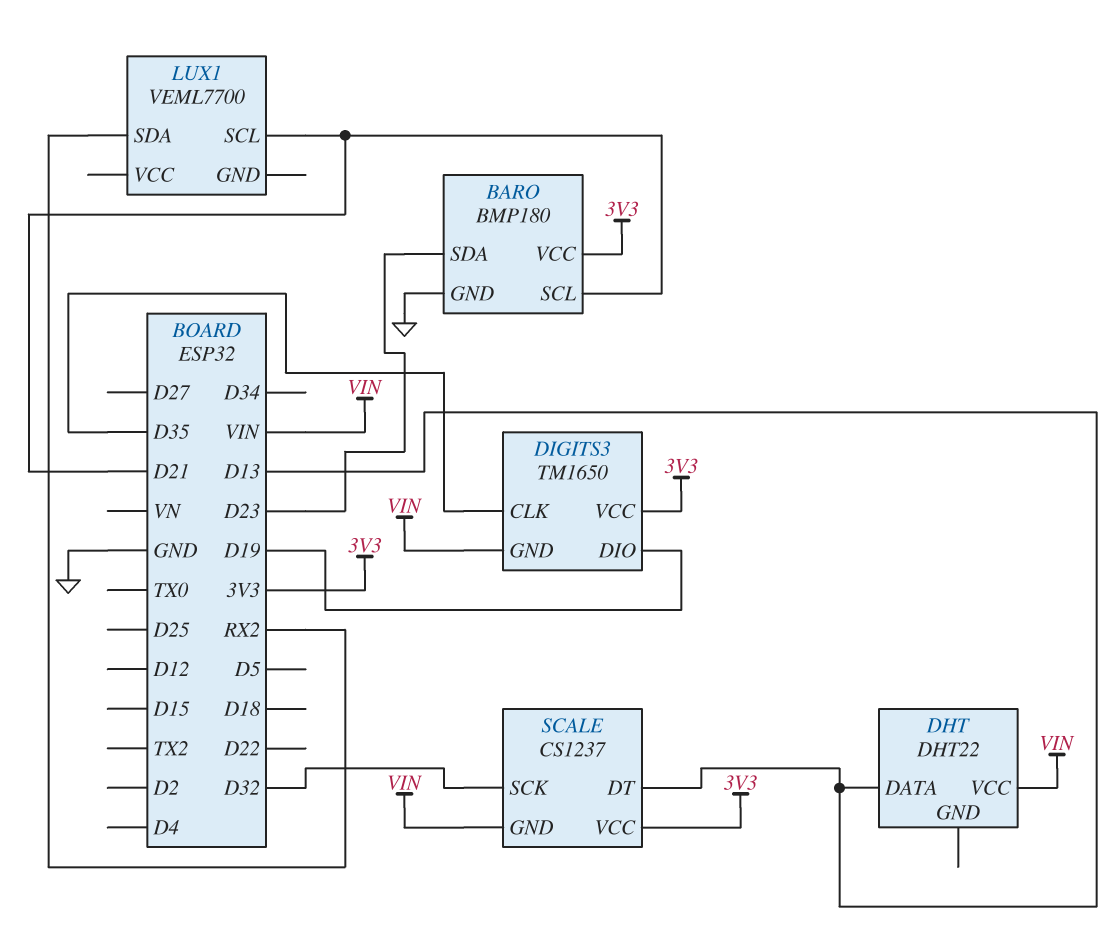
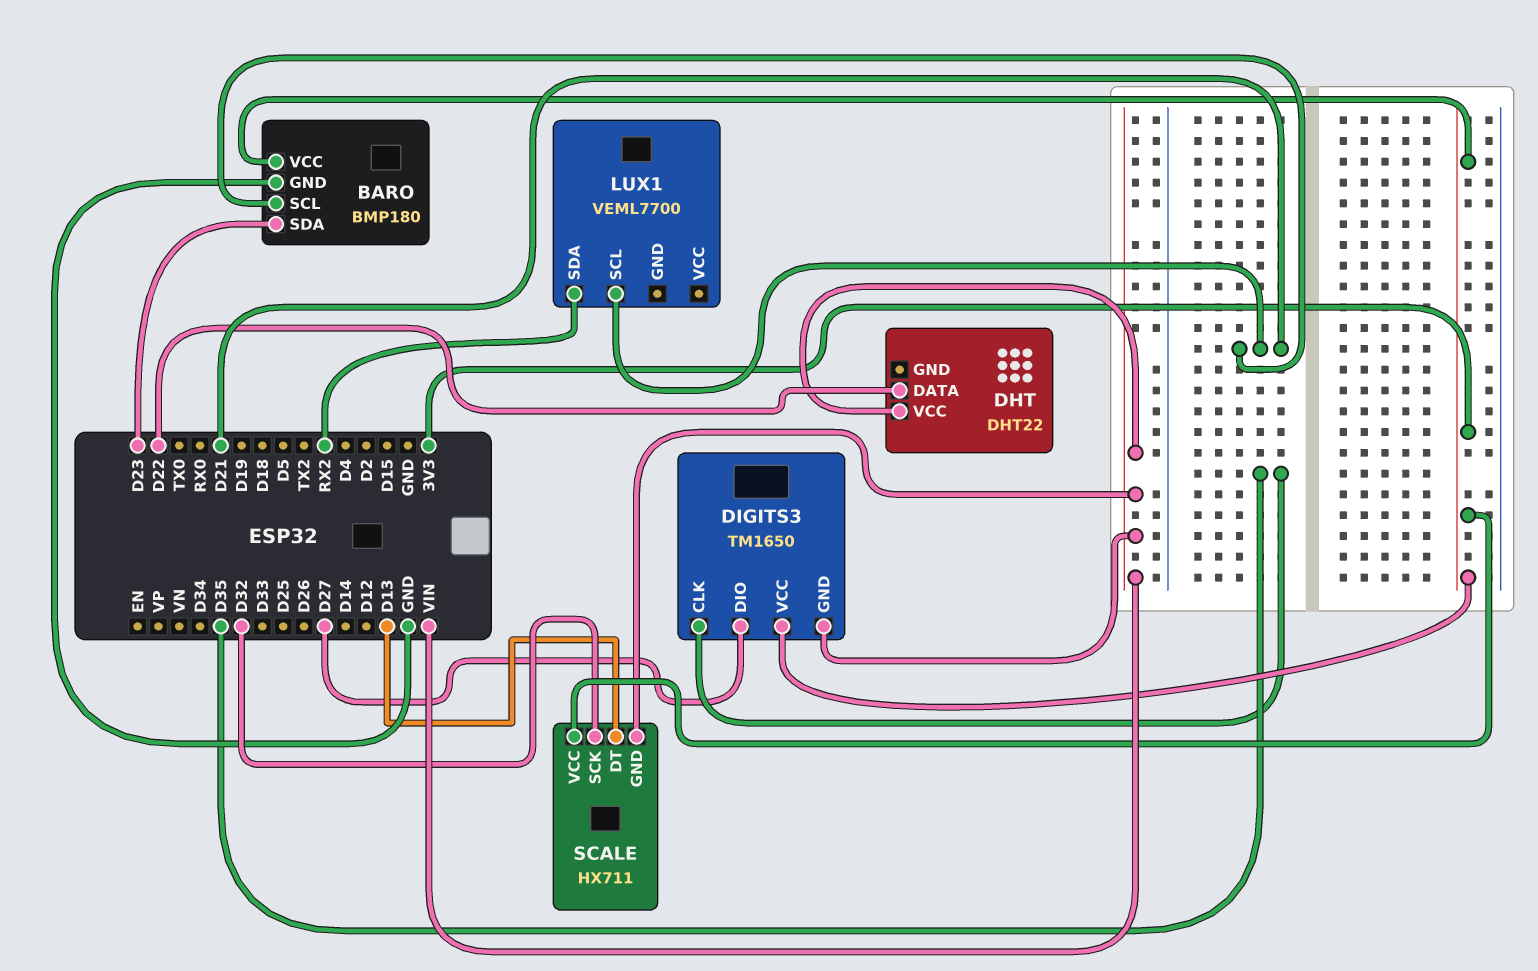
DHT pin DATA: D13 -> D22
DIGITS3 pin DIO: D19 -> D27
SCALE: CS1237 -> HX711

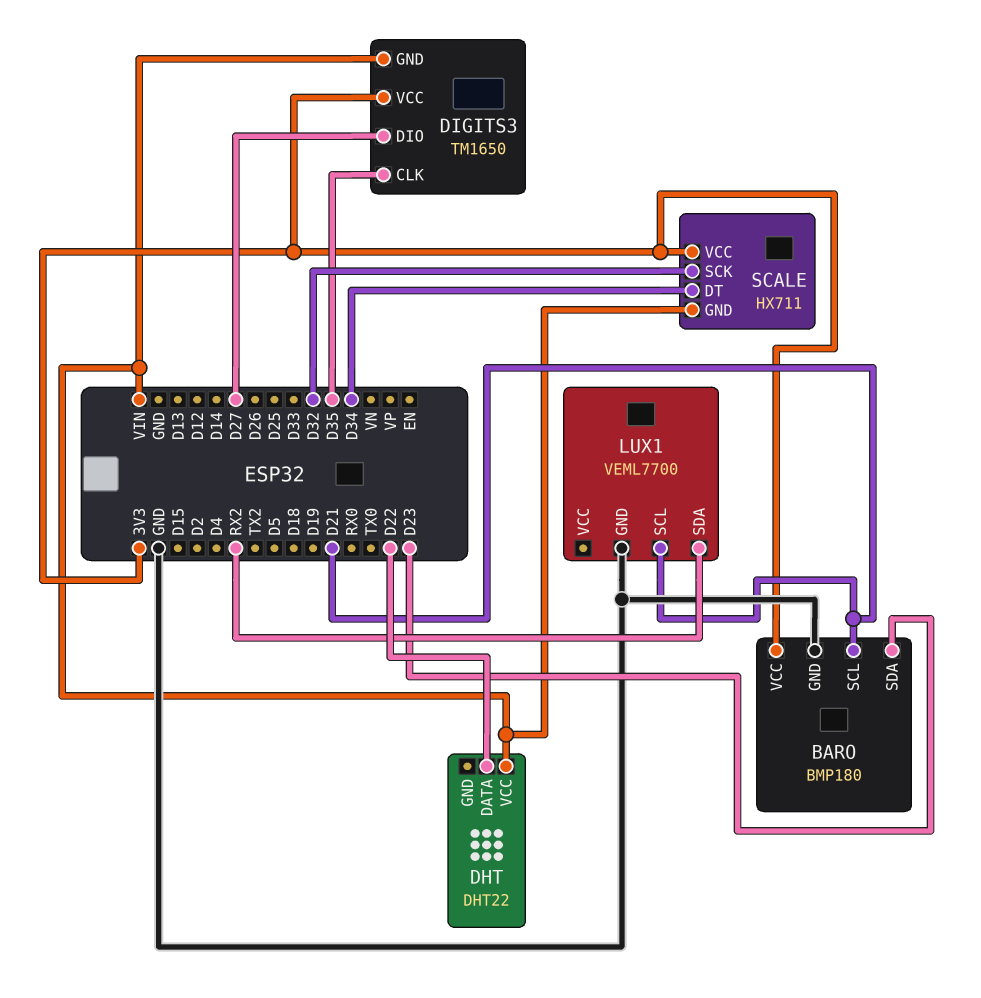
LUX1 pin GND: none -> GND
SCALE pin DT: D13 -> D34

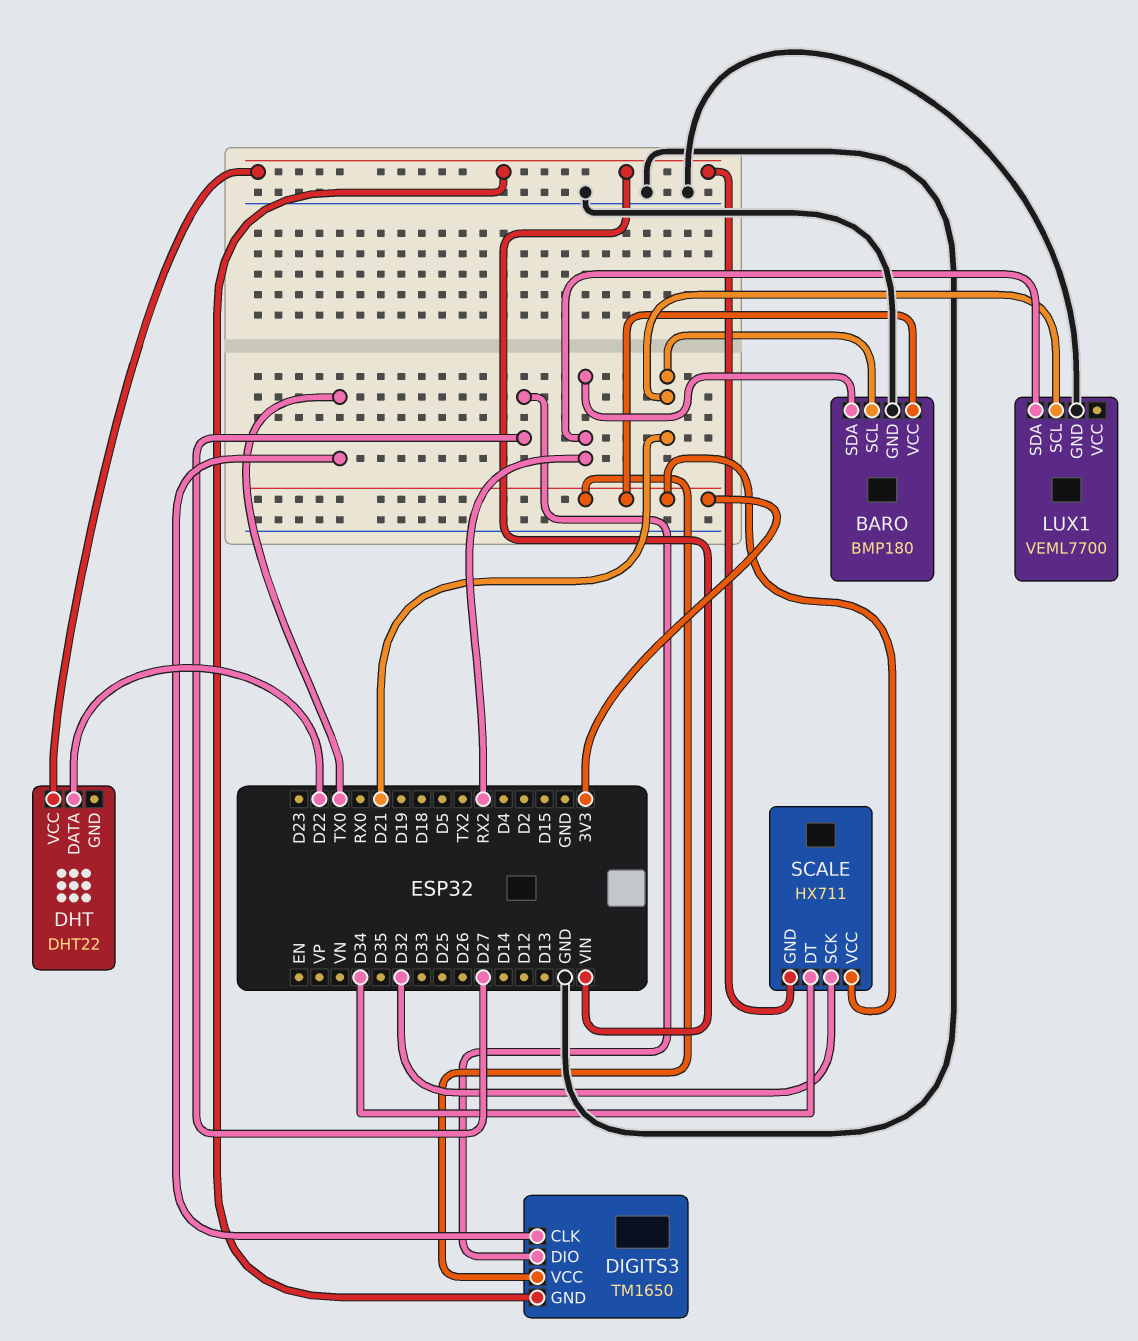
BARO pin SDA: D23 -> RX2
DIGITS3 pin CLK: D35 -> TX0

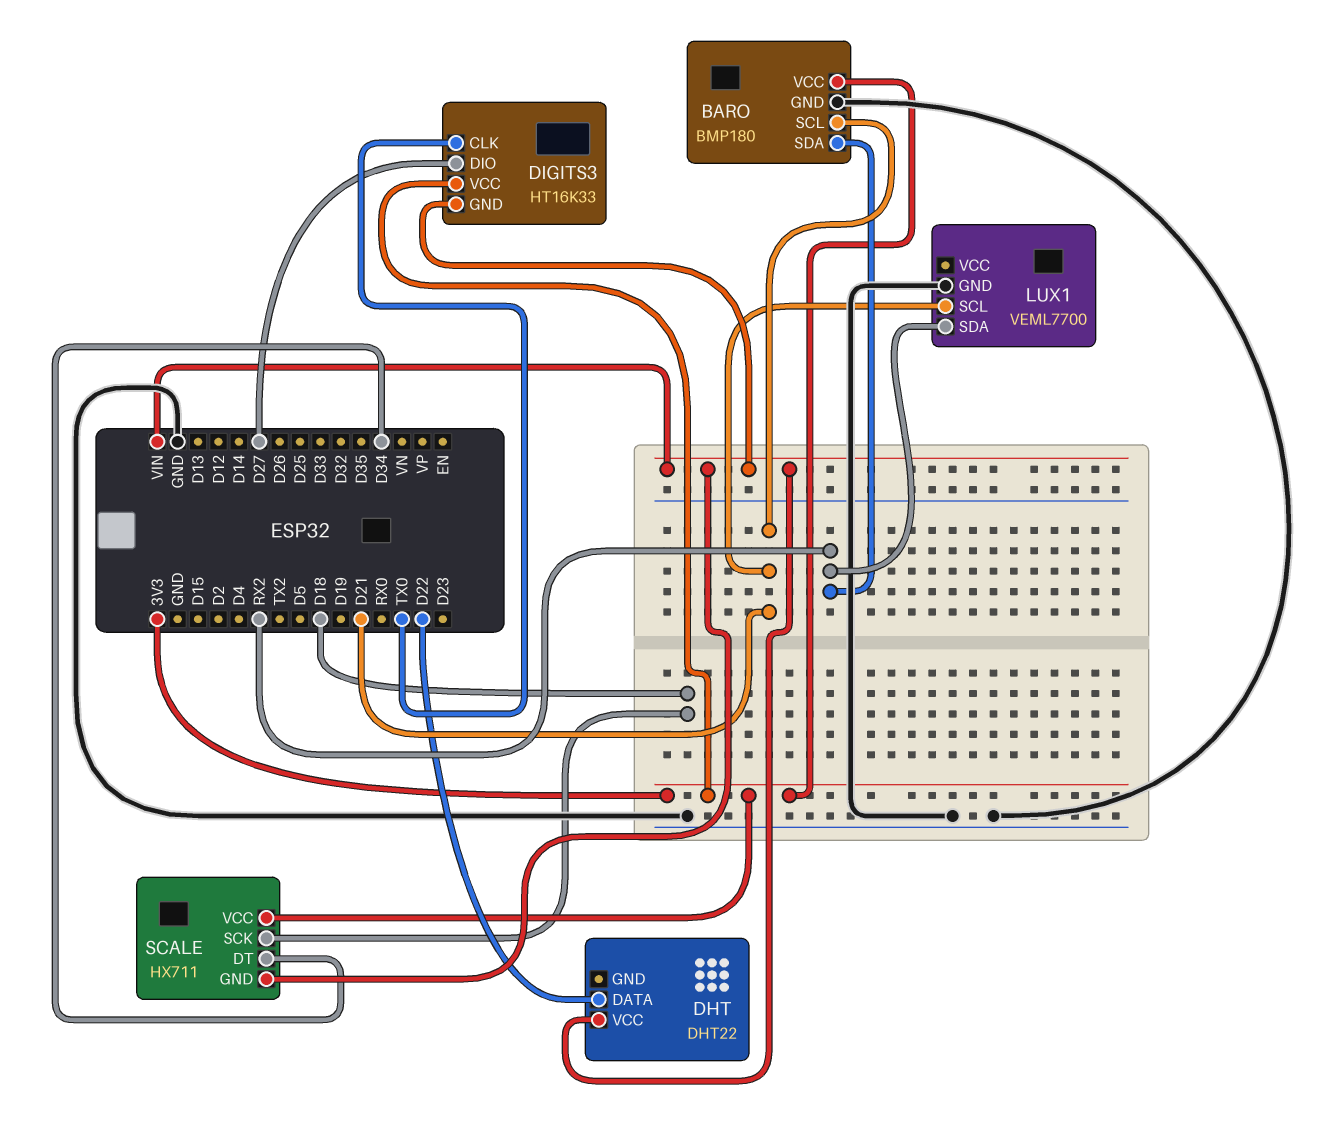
DIGITS3: TM1650 -> HT16K33
SCALE pin SCK: D32 -> D18

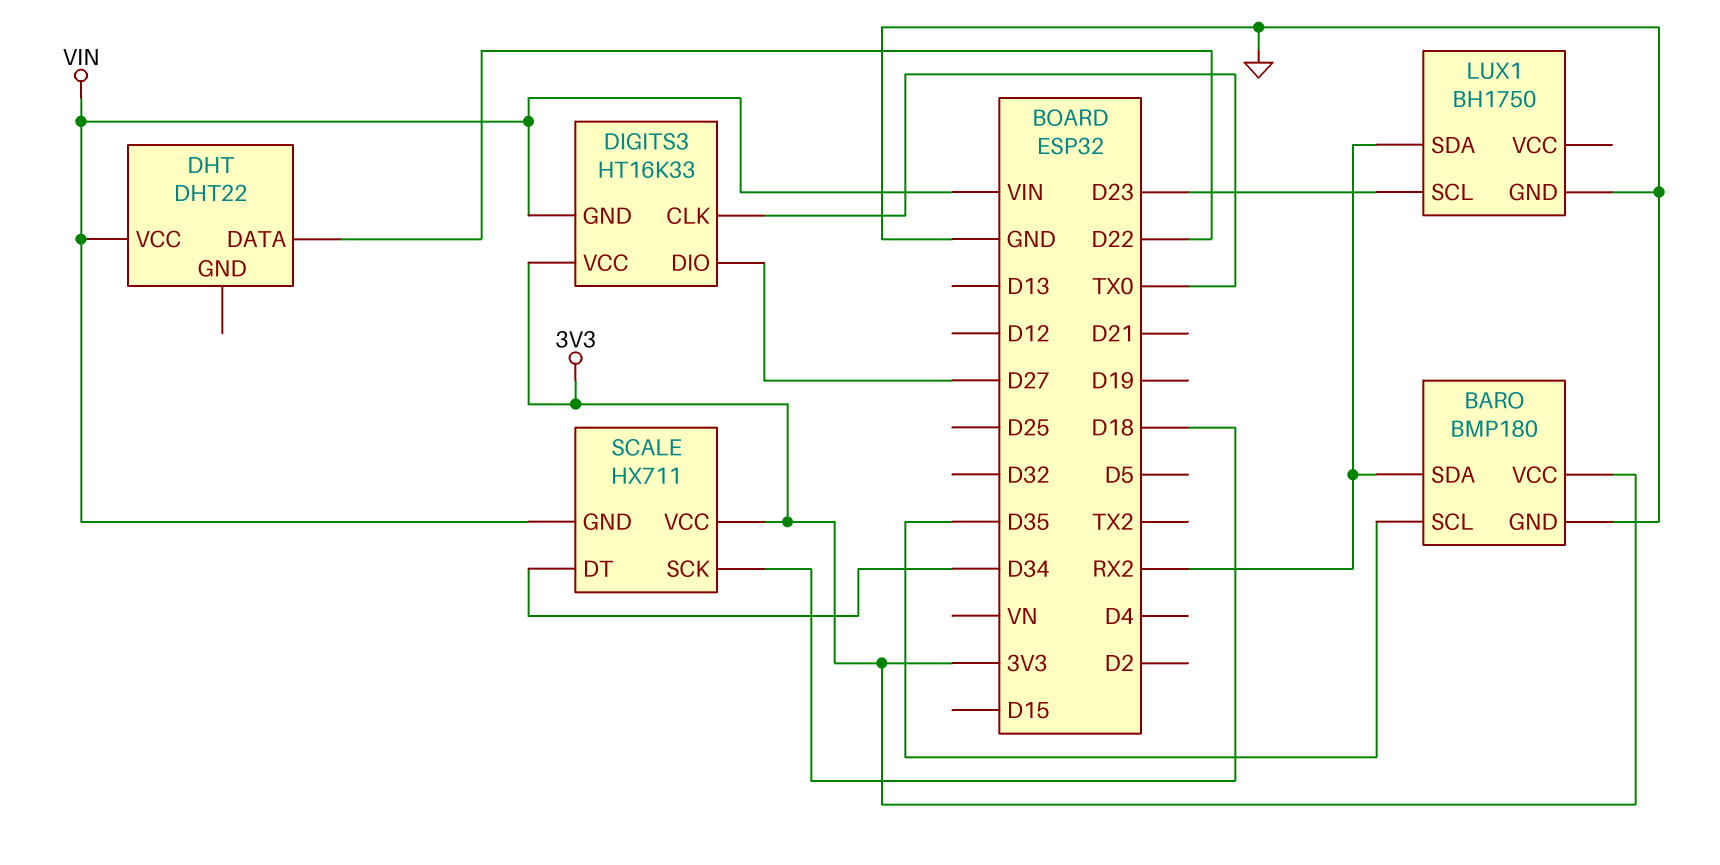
BARO pin SCL: D21 -> D35
LUX1: VEML7700 -> BH1750
LUX1 pin SCL: D21 -> D23

